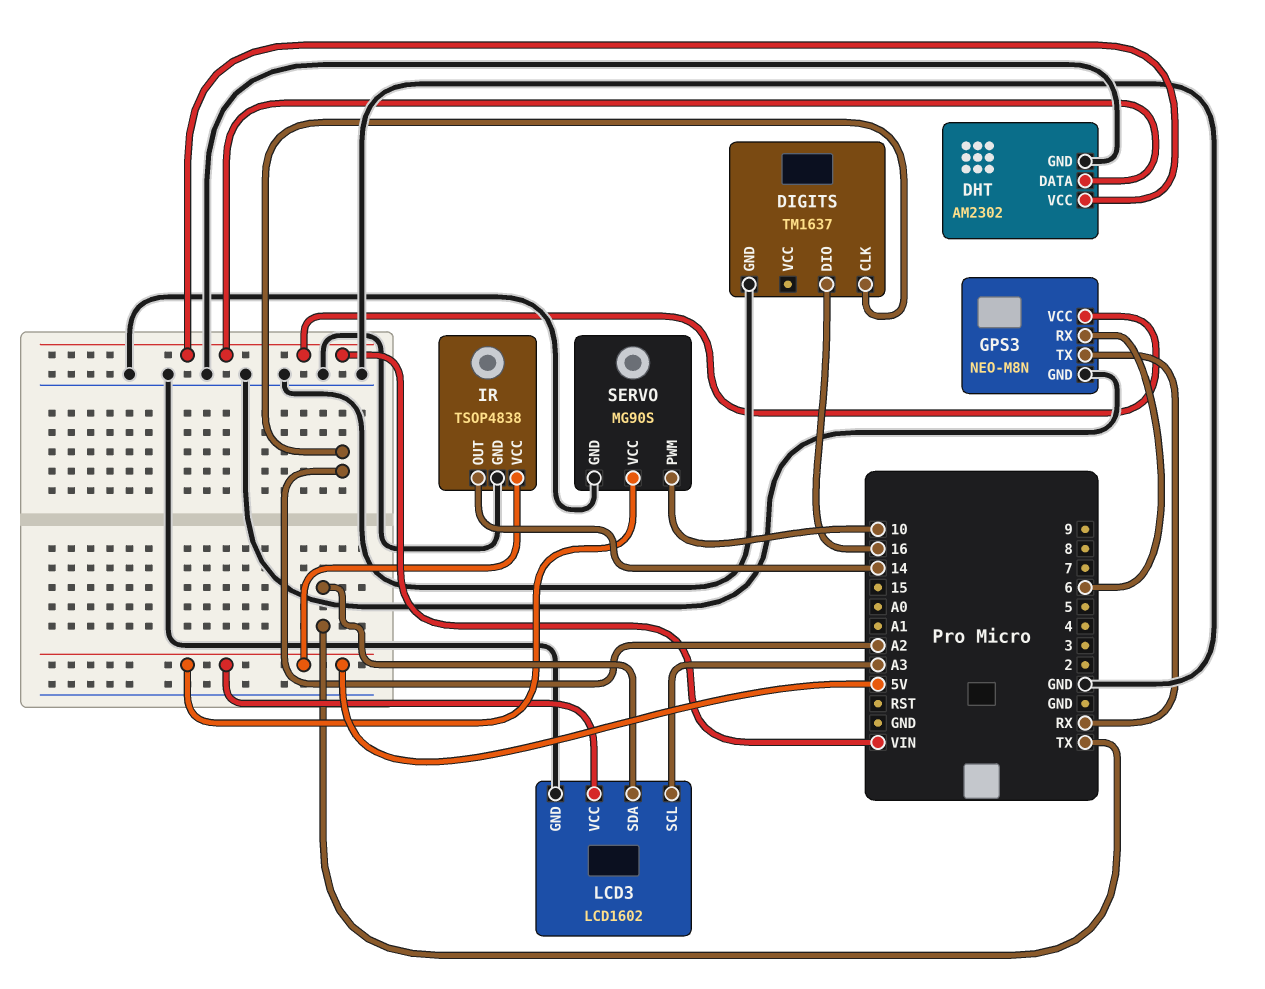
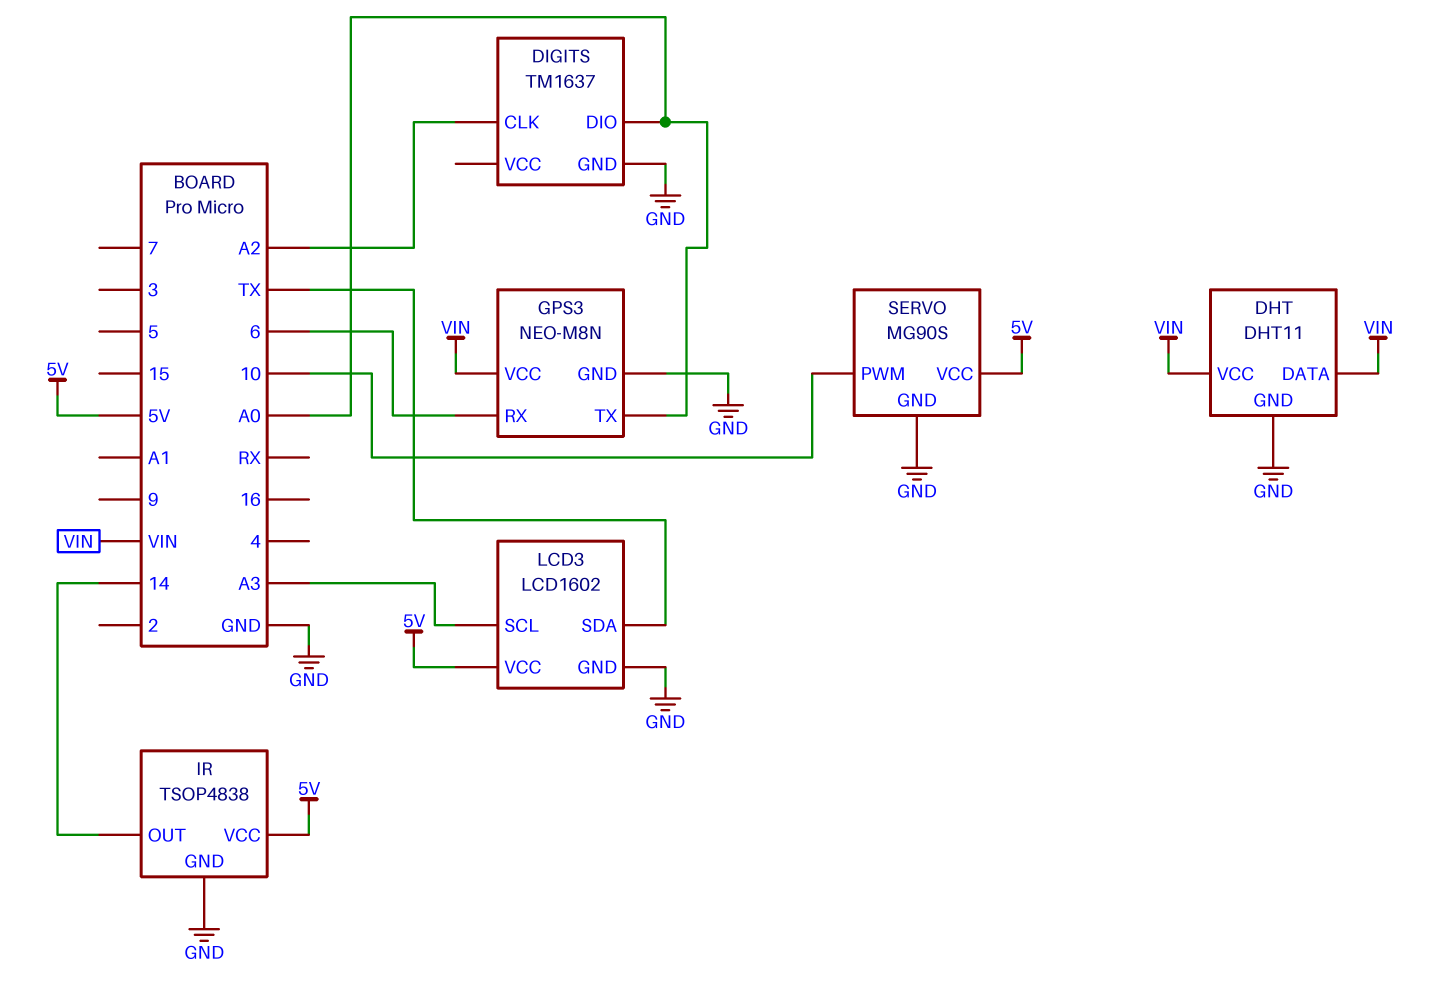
DHT: AM2302 -> DHT11
DIGITS pin DIO: 16 -> A0
GPS3 pin TX: RX -> A0

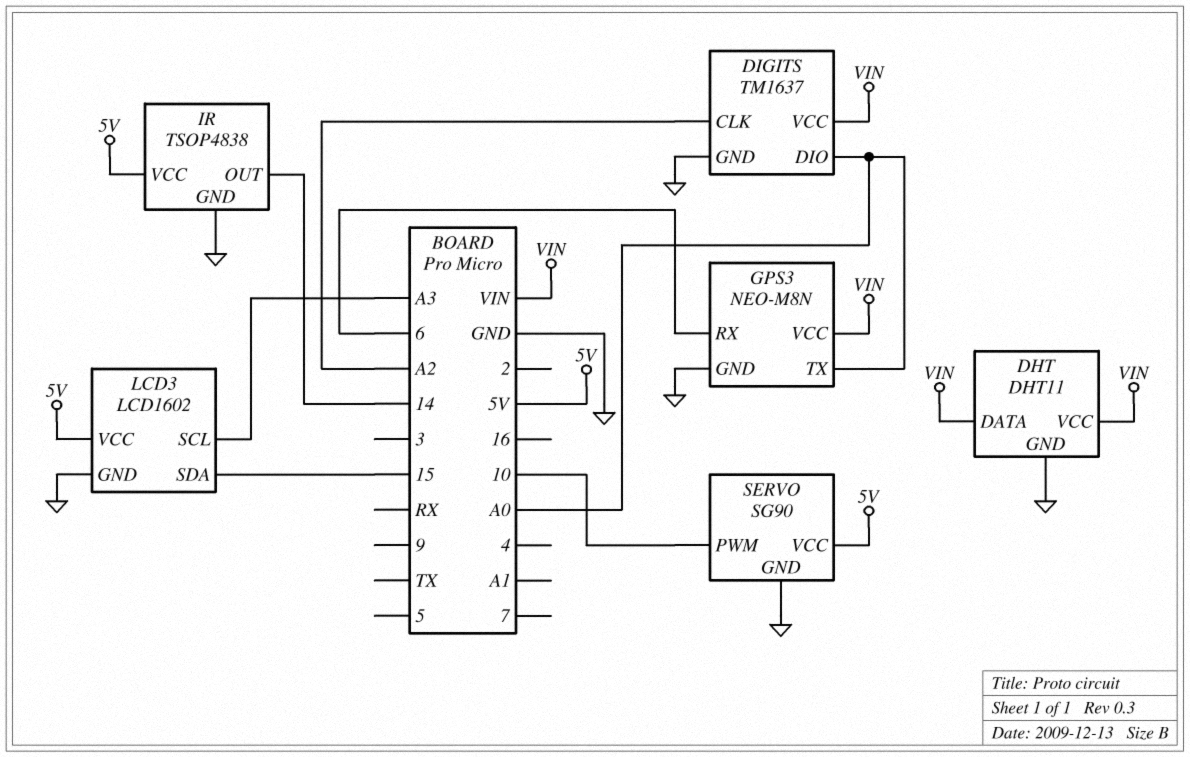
DIGITS pin VCC: none -> VIN
LCD3 pin SDA: TX -> 15
SERVO: MG90S -> SG90

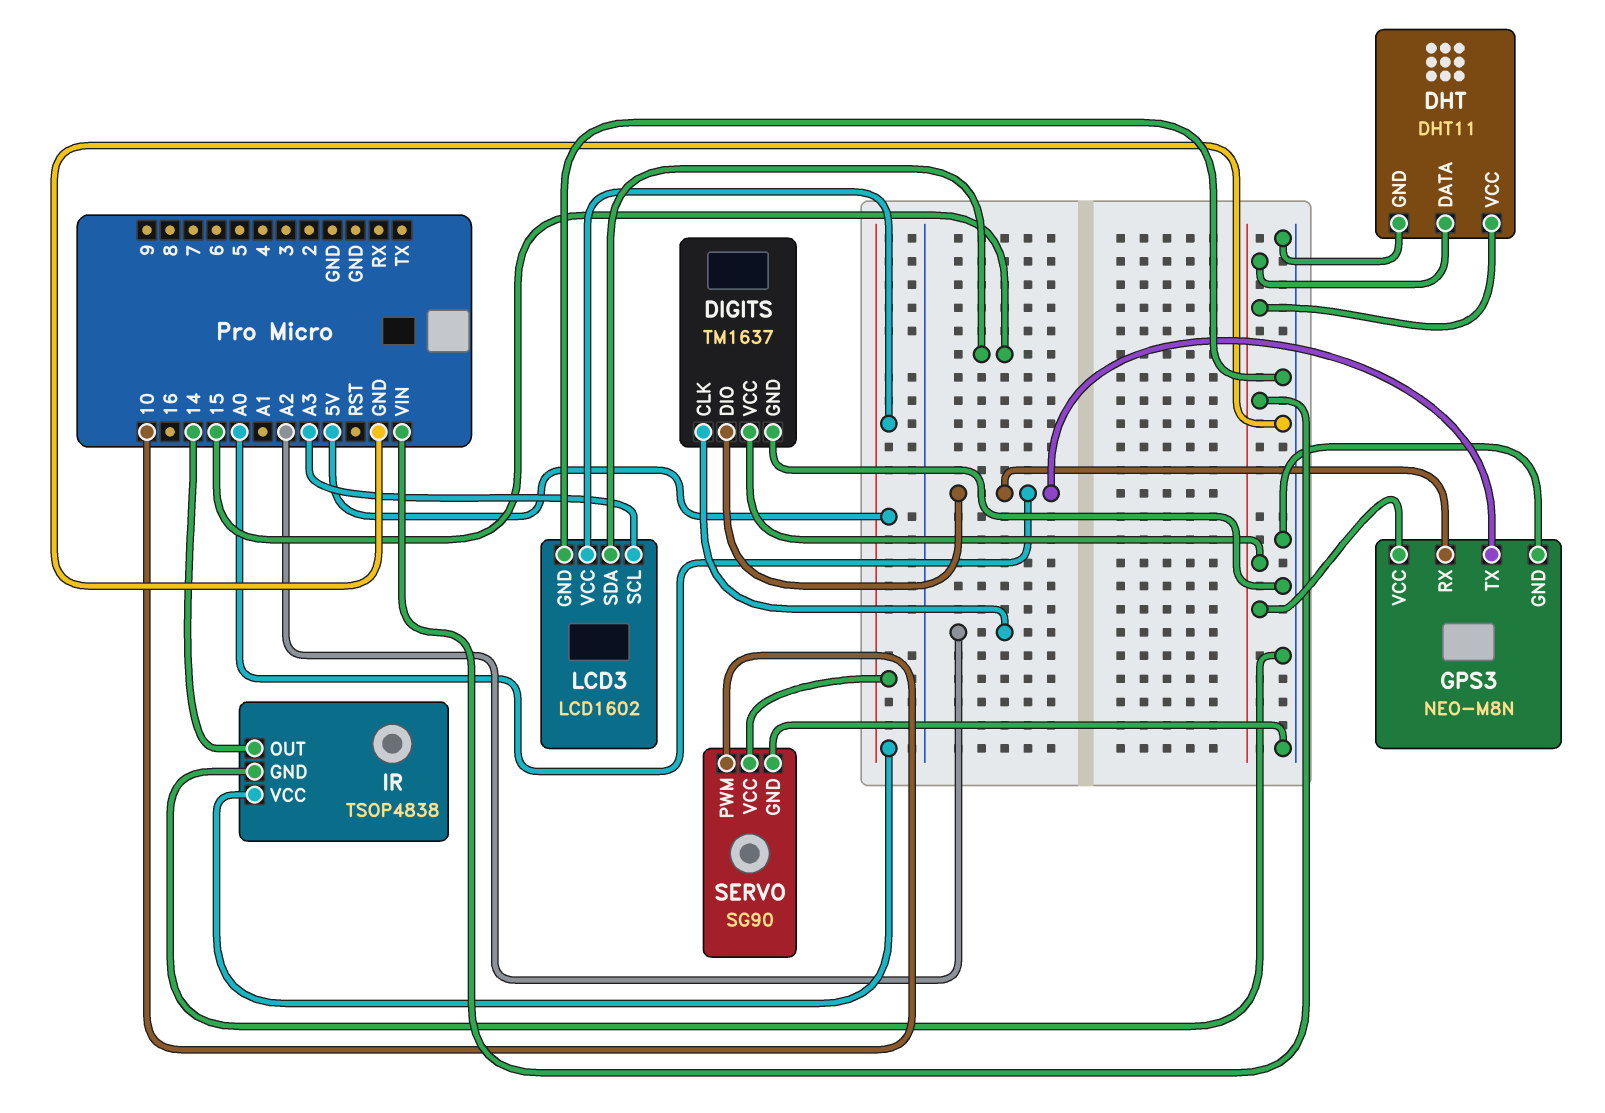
GPS3 pin RX: 6 -> A0

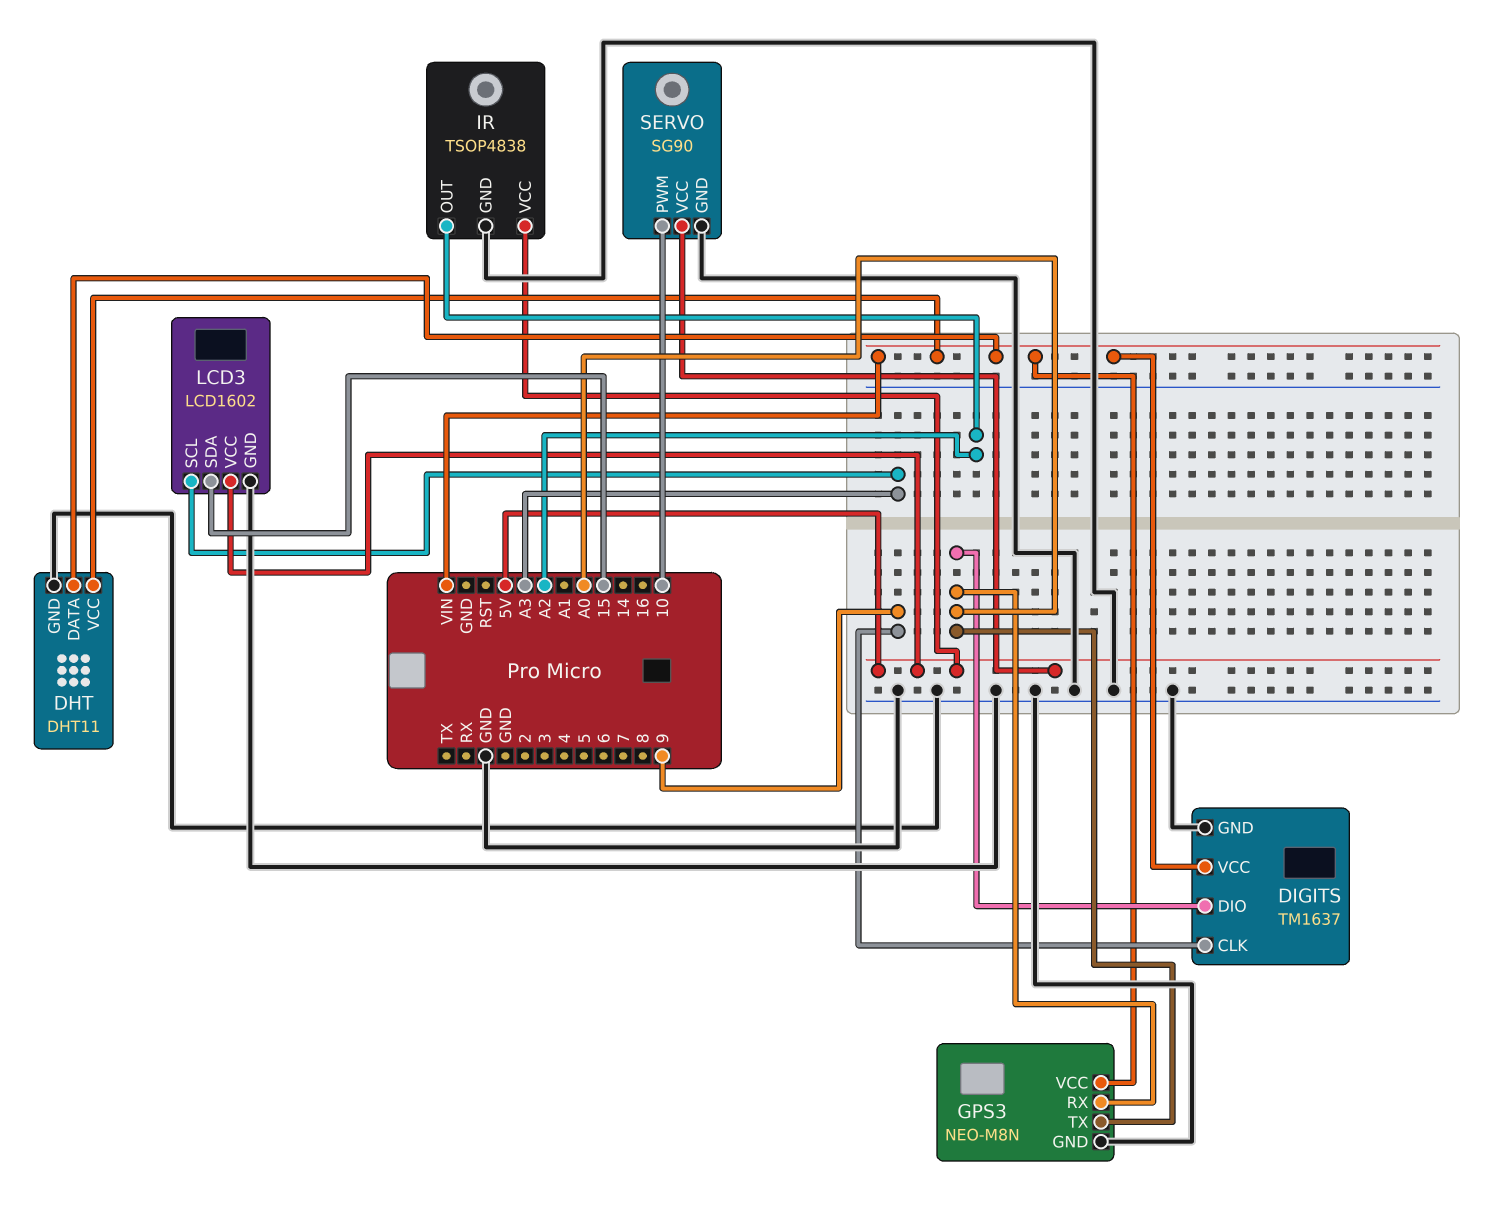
DIGITS pin CLK: A2 -> 9
IR pin OUT: 14 -> A2

